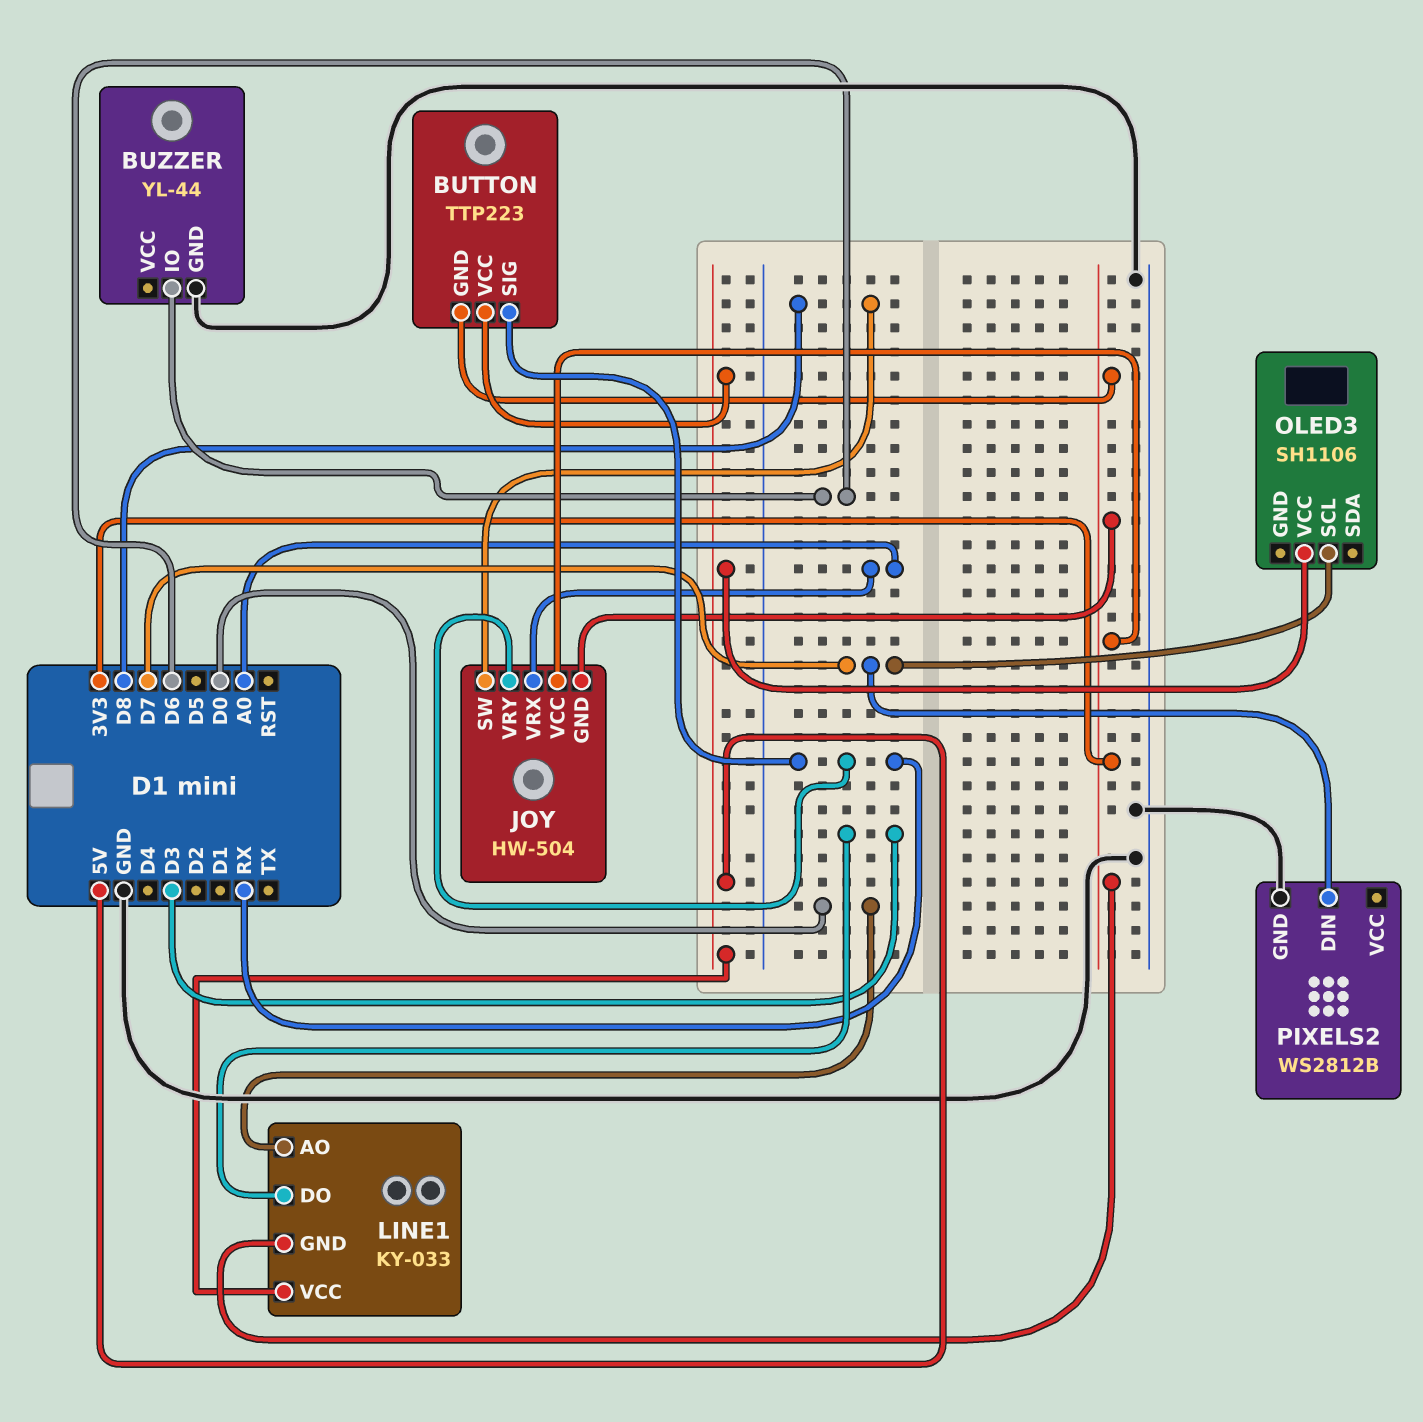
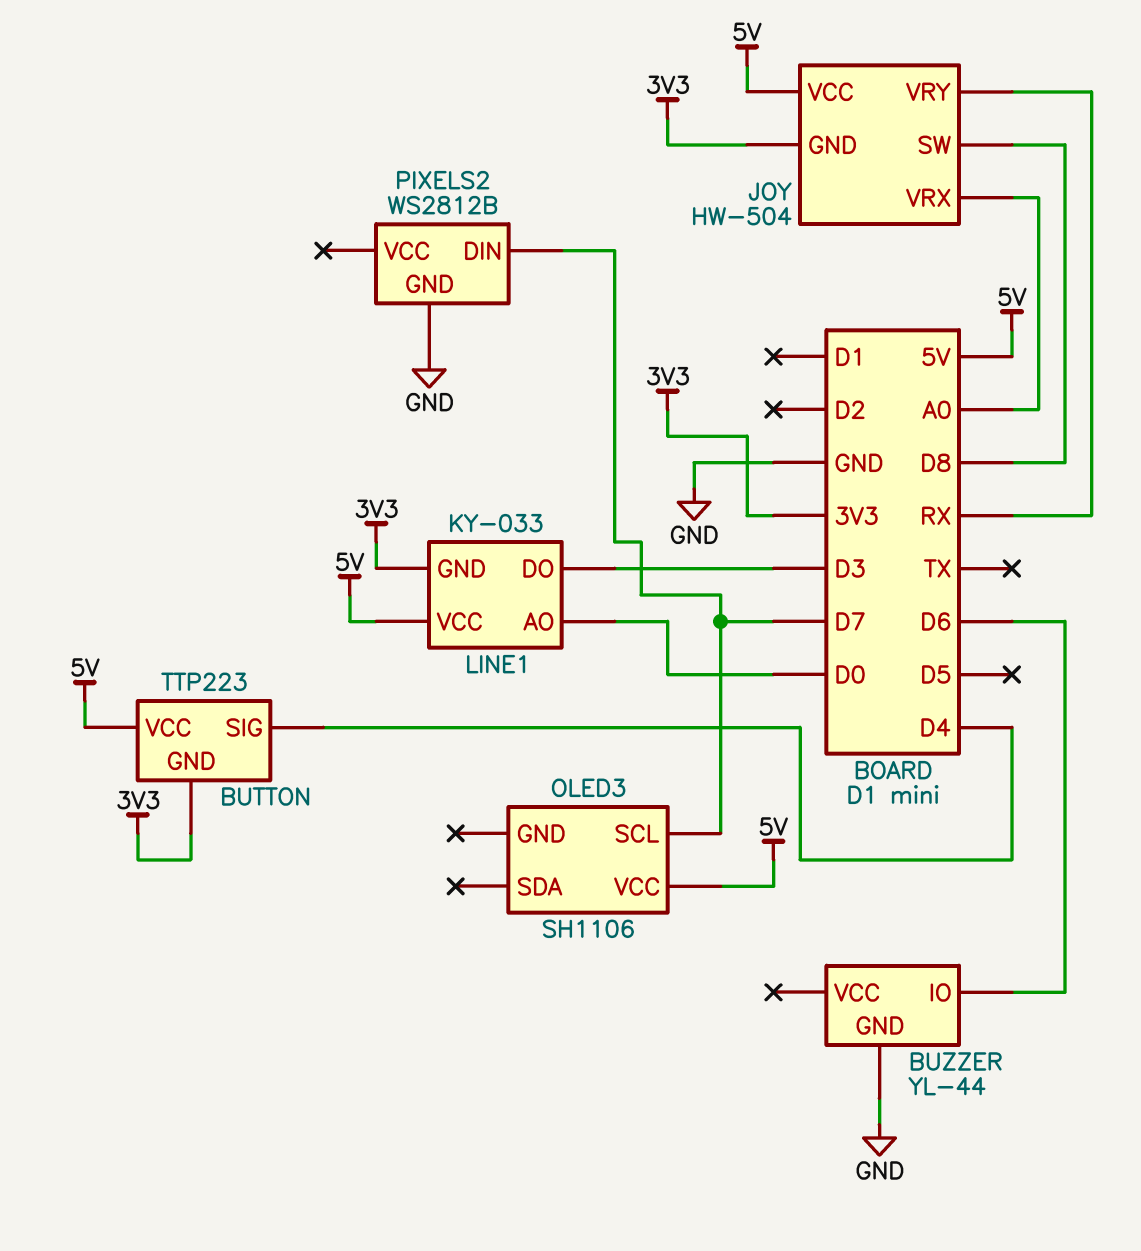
BUTTON pin SIG: RX -> D4
JOY pin VCC: 3V3 -> 5V

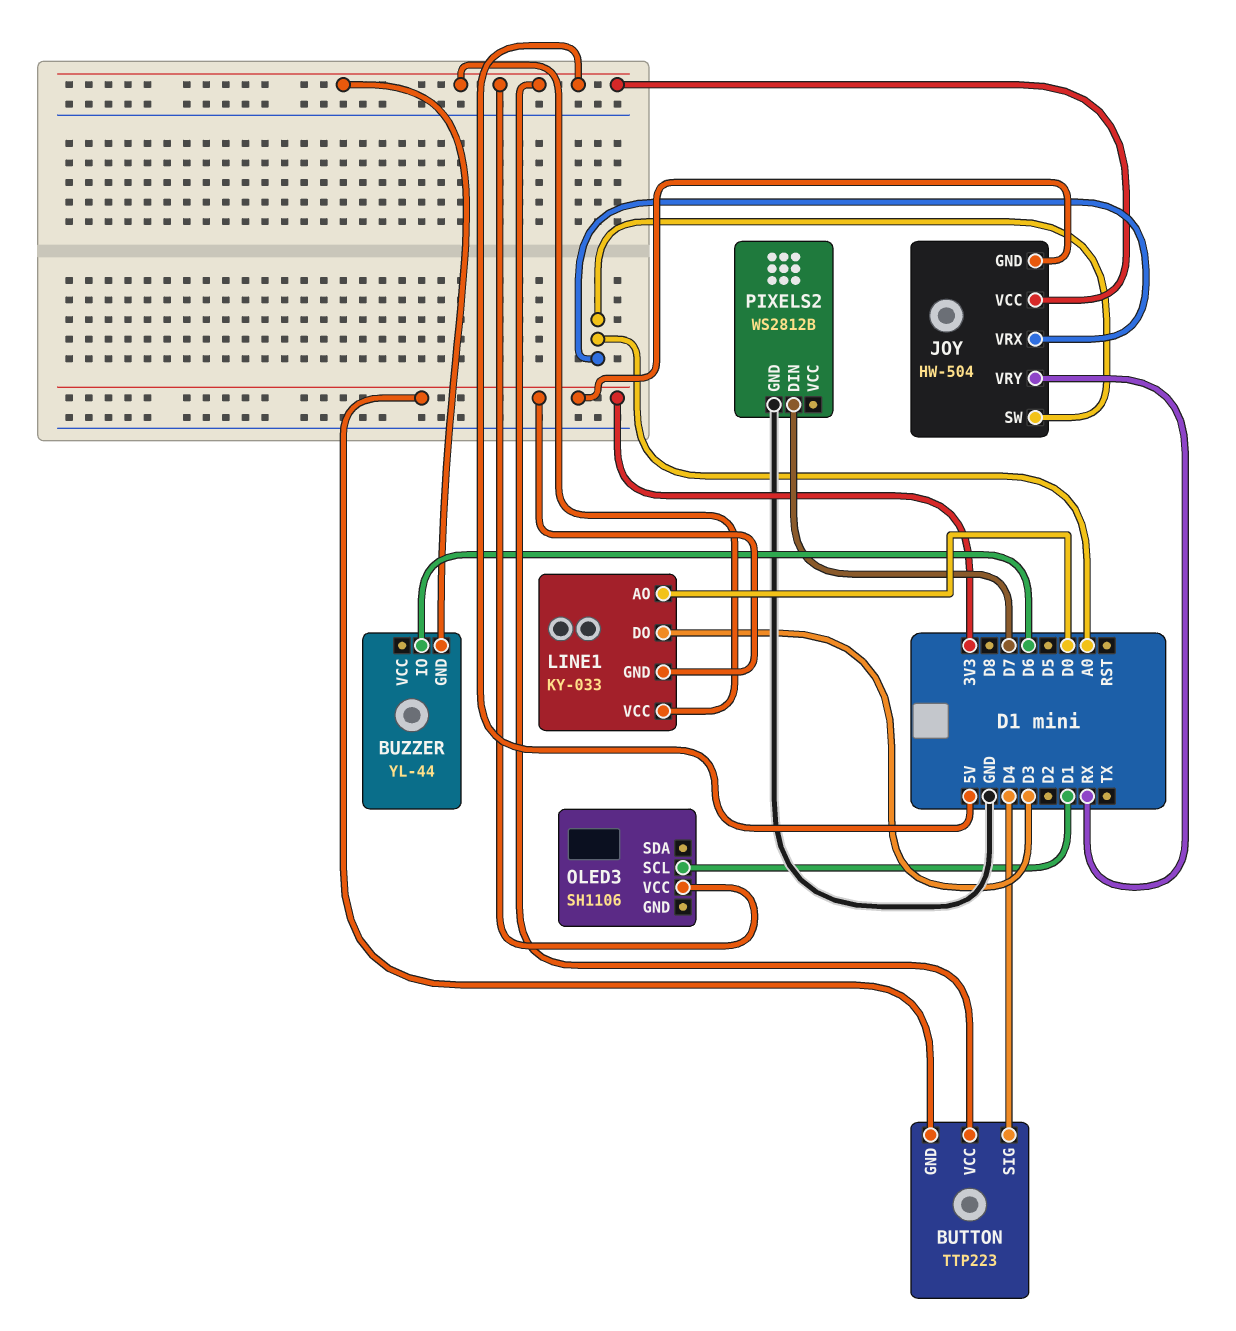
BUZZER pin GND: GND -> 5V
JOY pin SW: D8 -> A0
OLED3 pin SCL: D7 -> D1

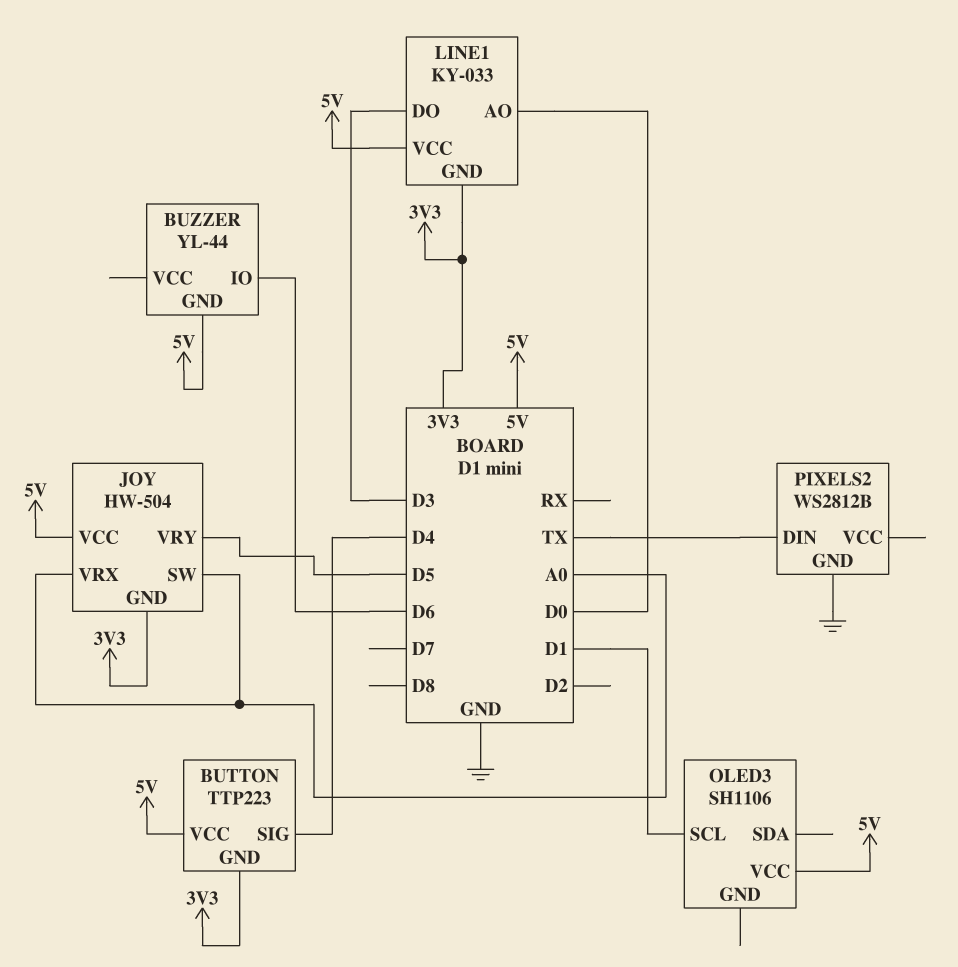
JOY pin VRY: RX -> D5
PIXELS2 pin DIN: D7 -> TX

